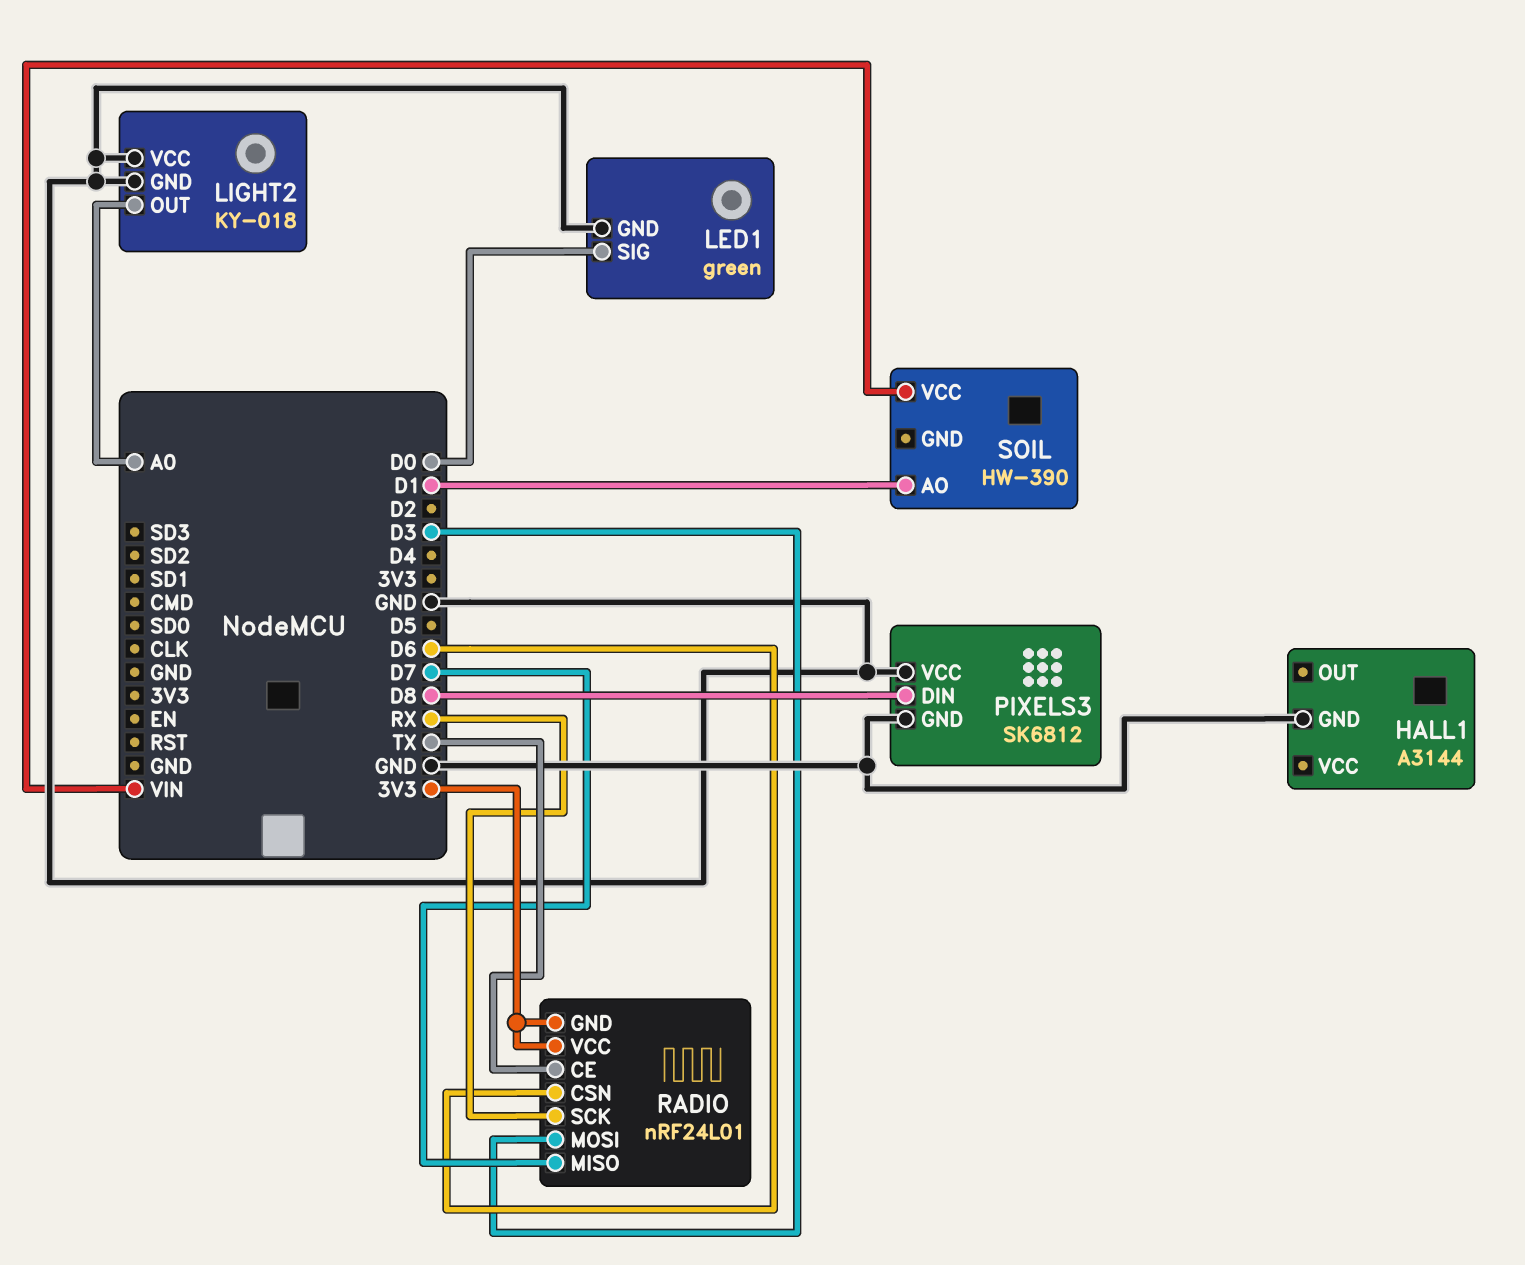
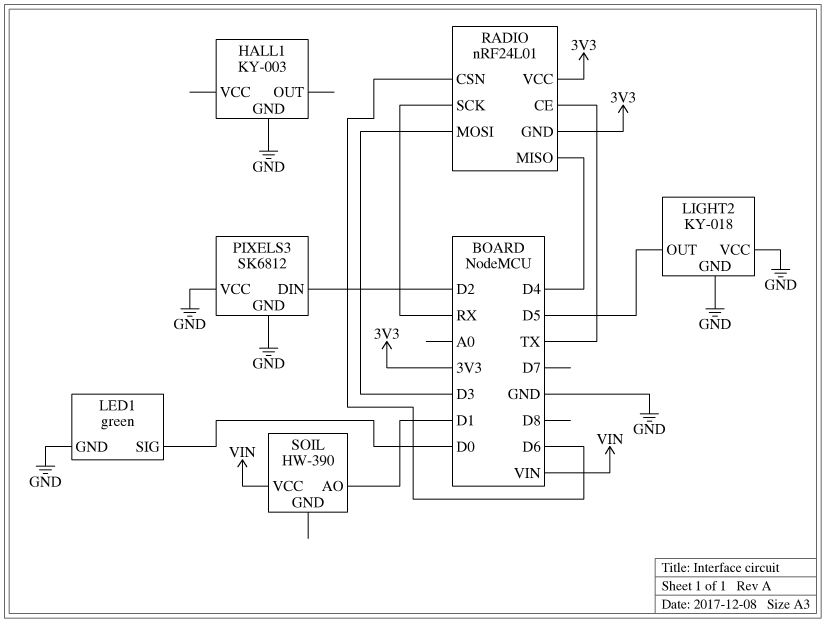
HALL1: A3144 -> KY-003
LIGHT2 pin OUT: A0 -> D5
PIXELS3 pin DIN: D8 -> D2
RADIO pin MISO: D7 -> D4

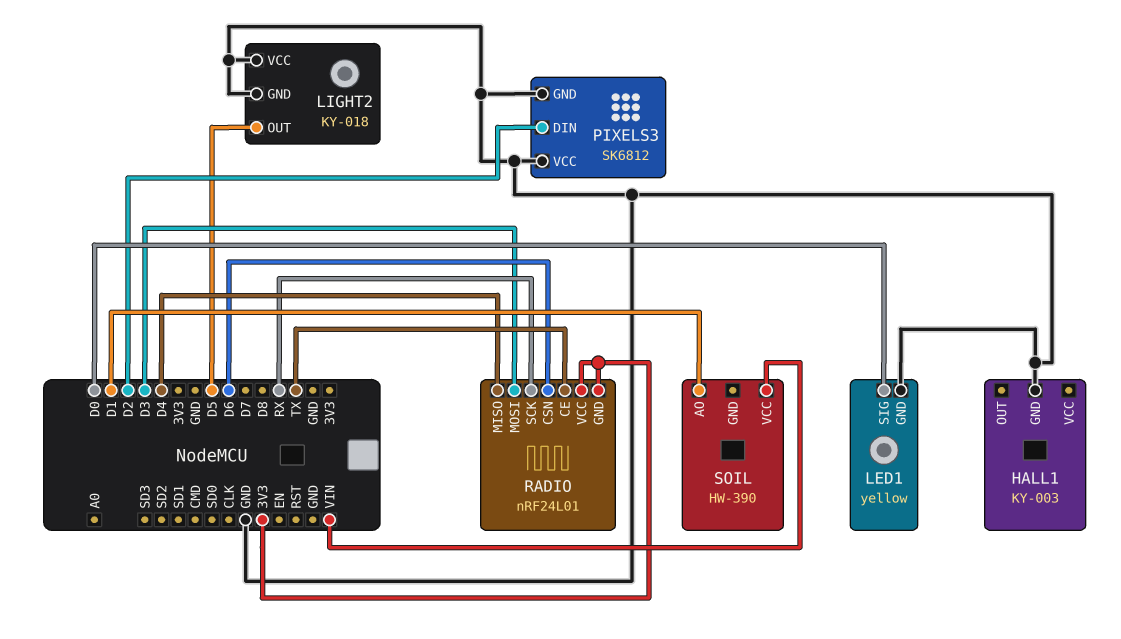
LED1: green -> yellow

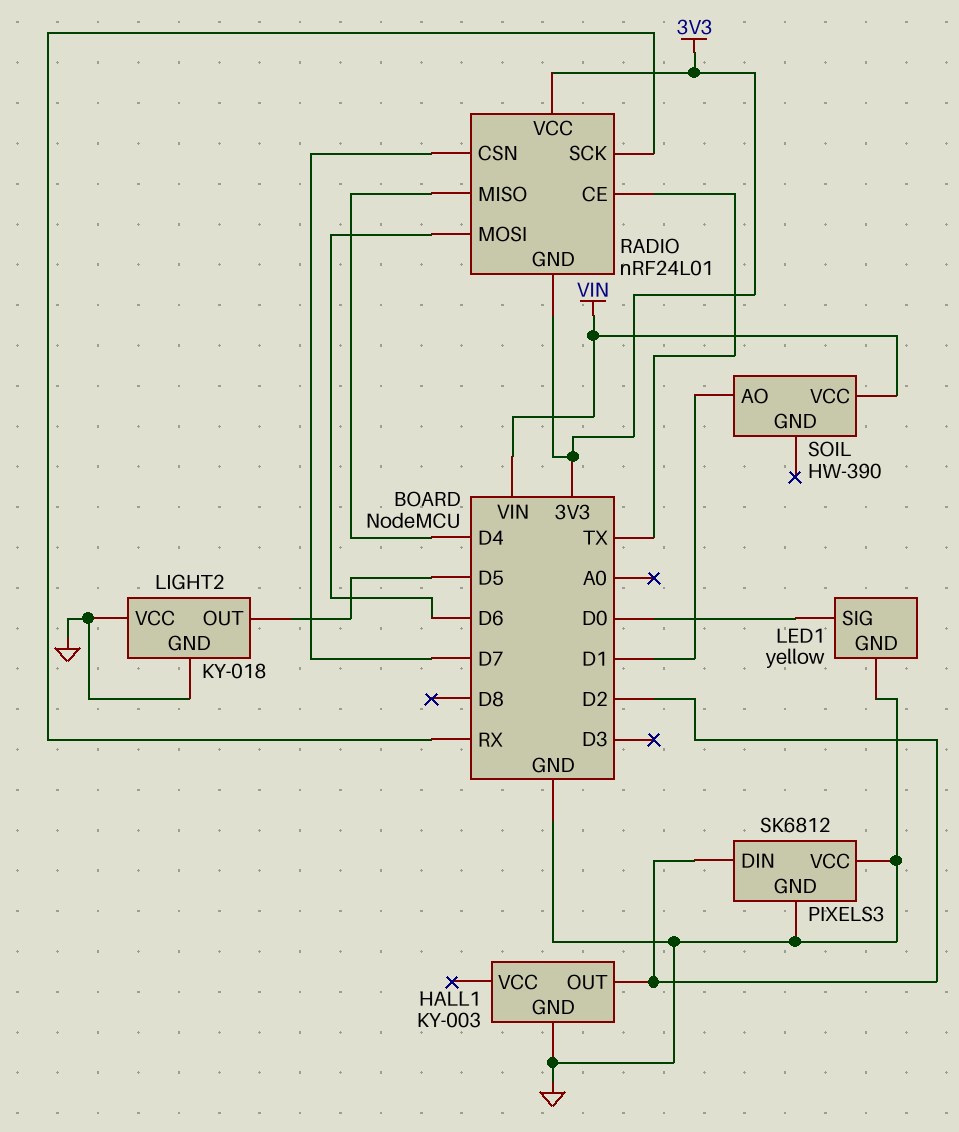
HALL1 pin OUT: none -> D2
RADIO pin CSN: D6 -> D7
RADIO pin MOSI: D3 -> D6

